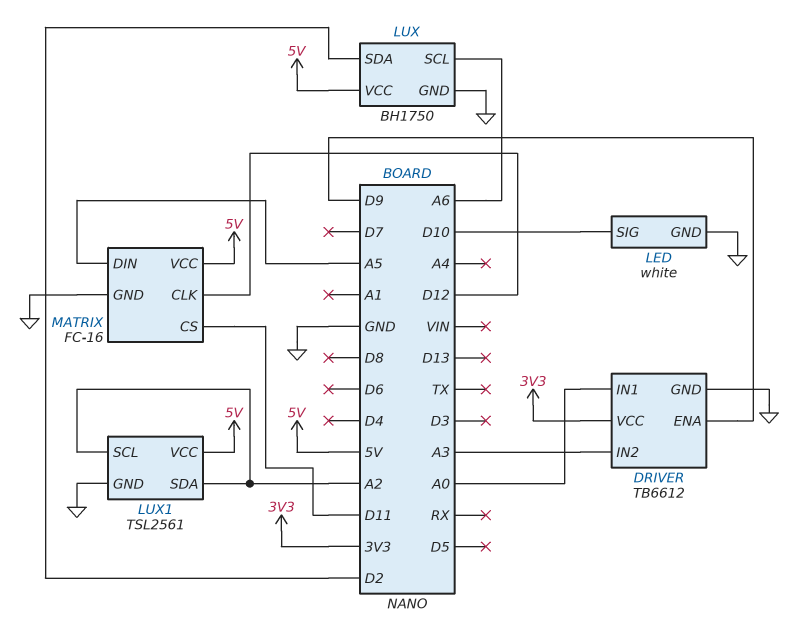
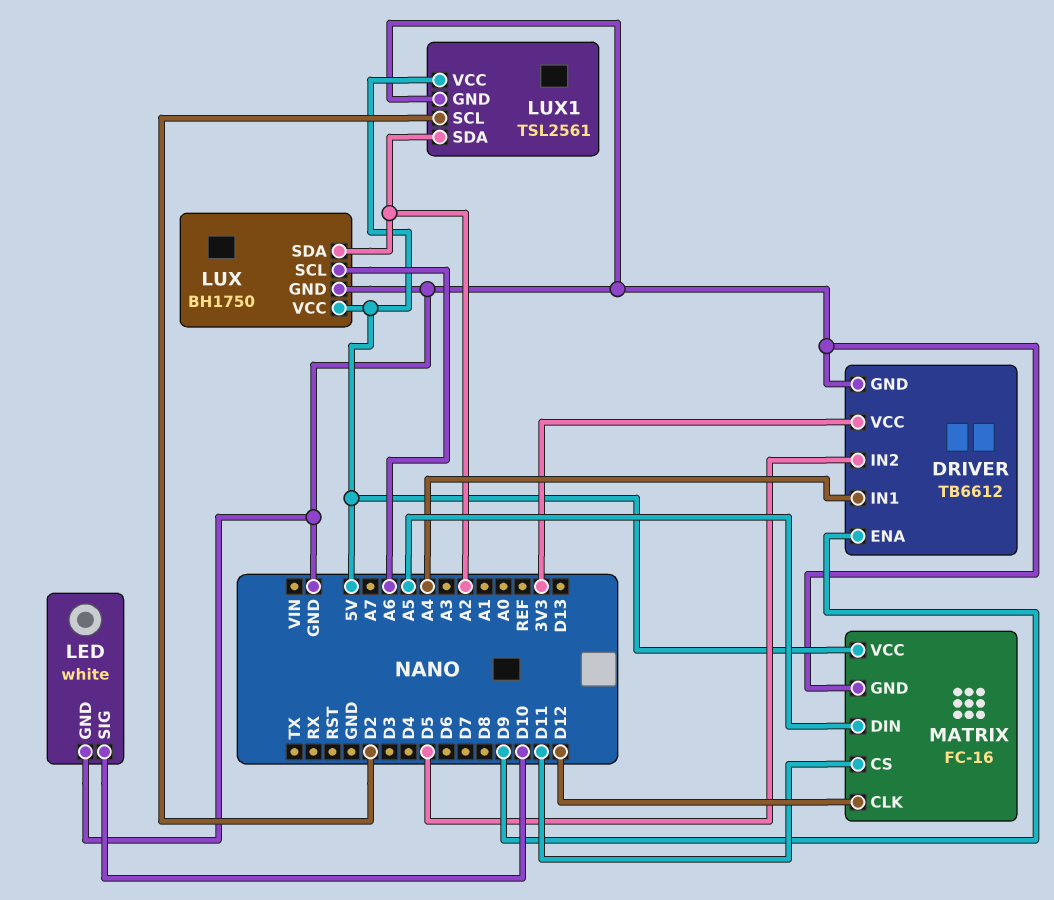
DRIVER pin IN1: A0 -> A4
DRIVER pin IN2: A3 -> D5
LUX pin SDA: D2 -> A2
LUX1 pin SCL: A2 -> D2

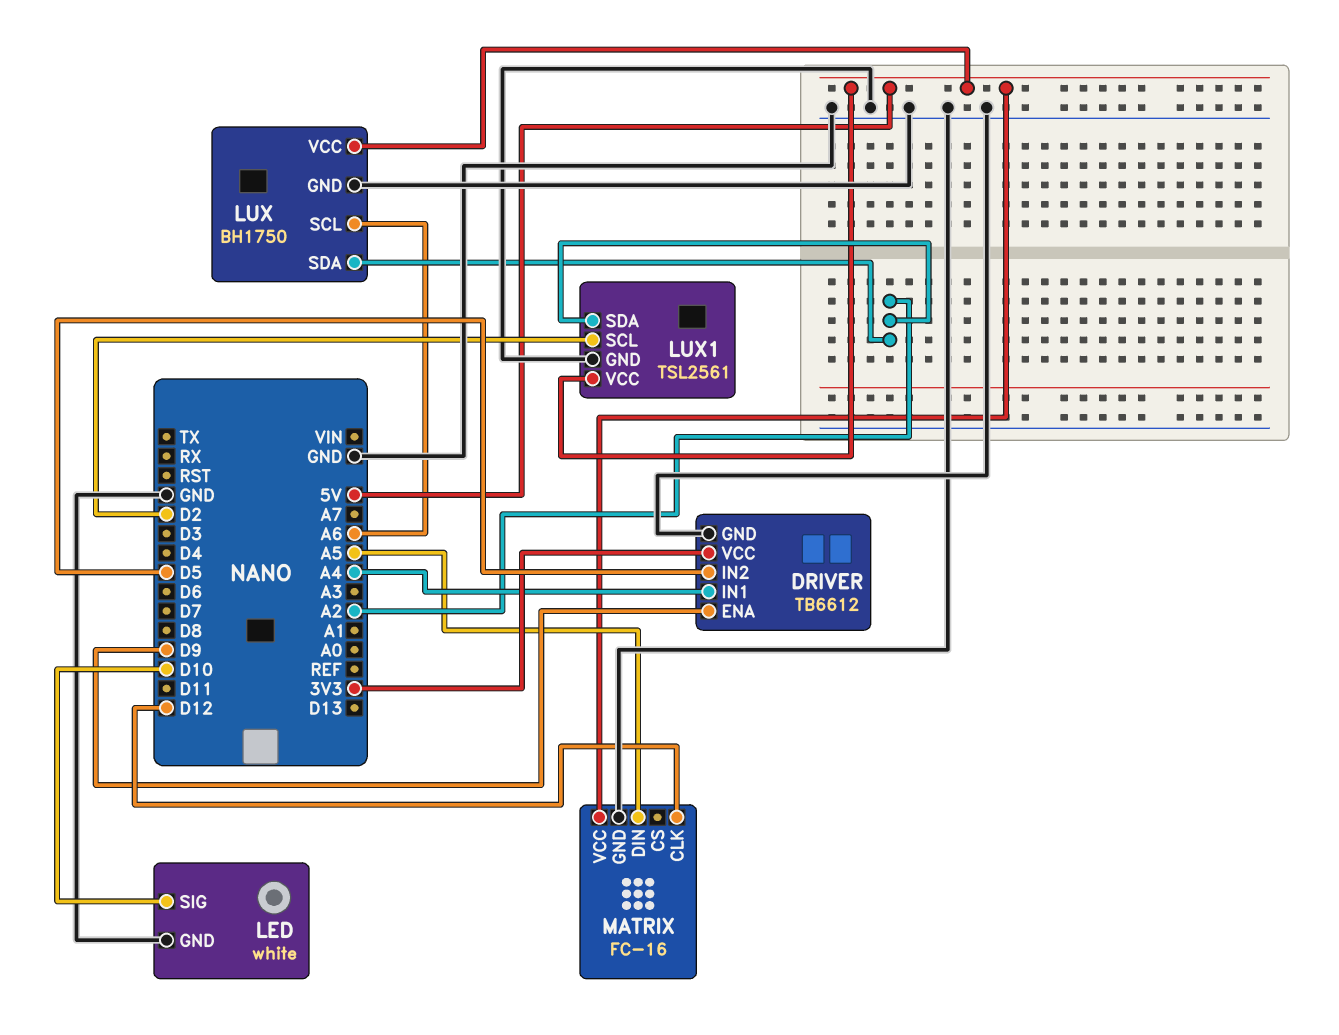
MATRIX pin CS: D11 -> none

